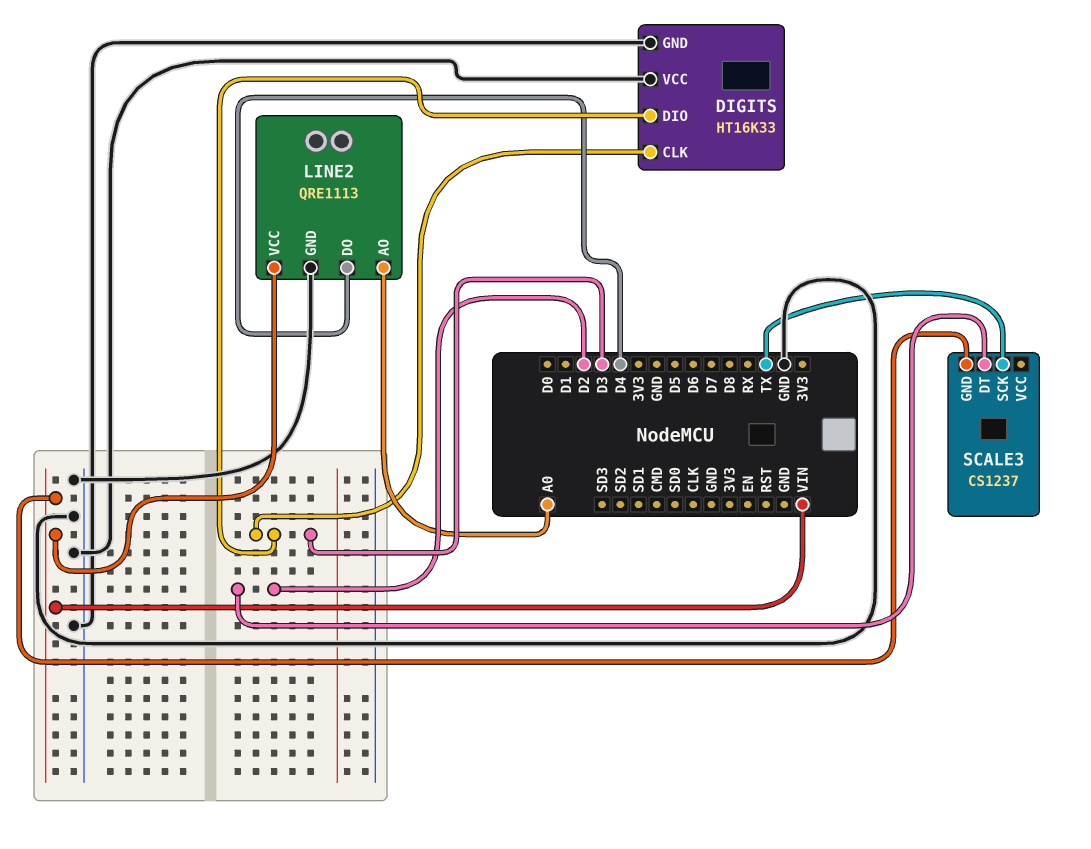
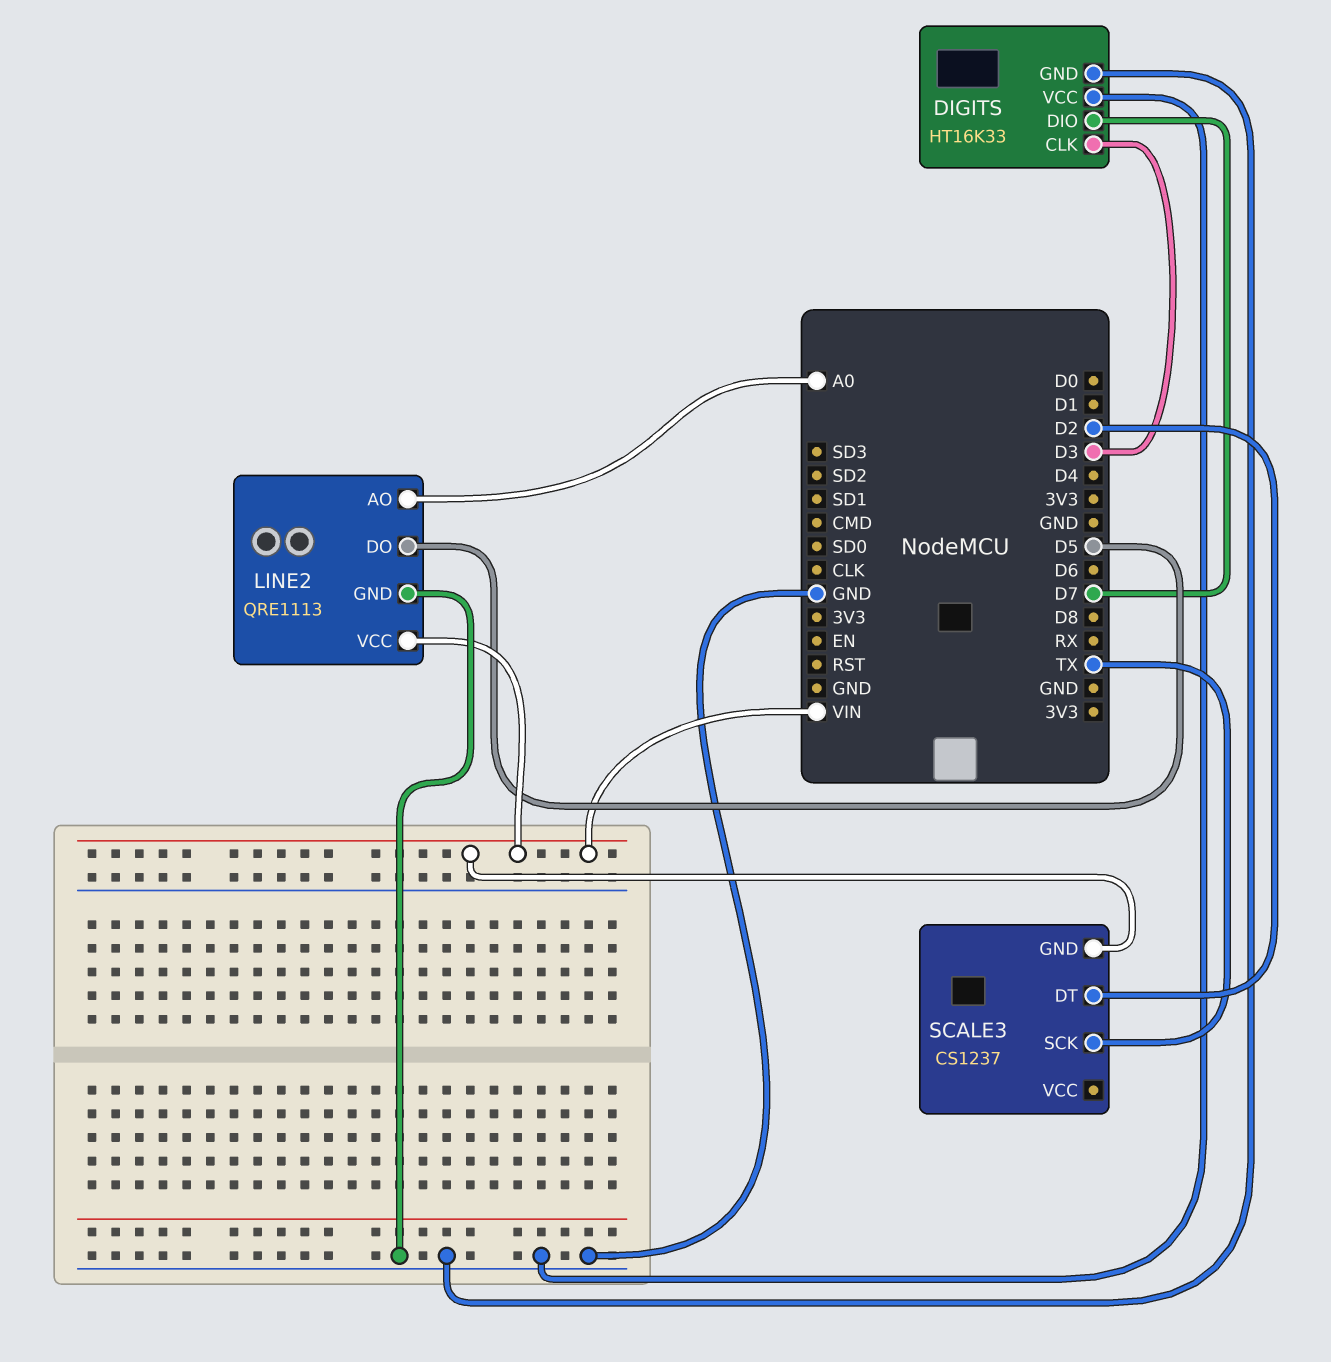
DIGITS pin DIO: D3 -> D7
LINE2 pin DO: D4 -> D5

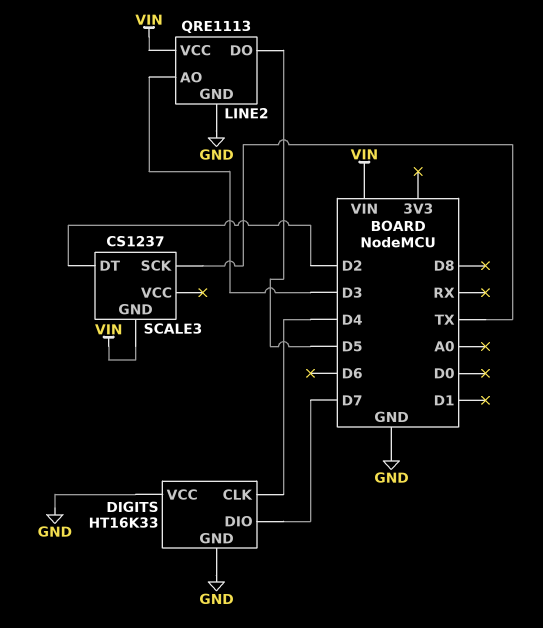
DIGITS pin CLK: D3 -> D4
LINE2 pin AO: A0 -> D3

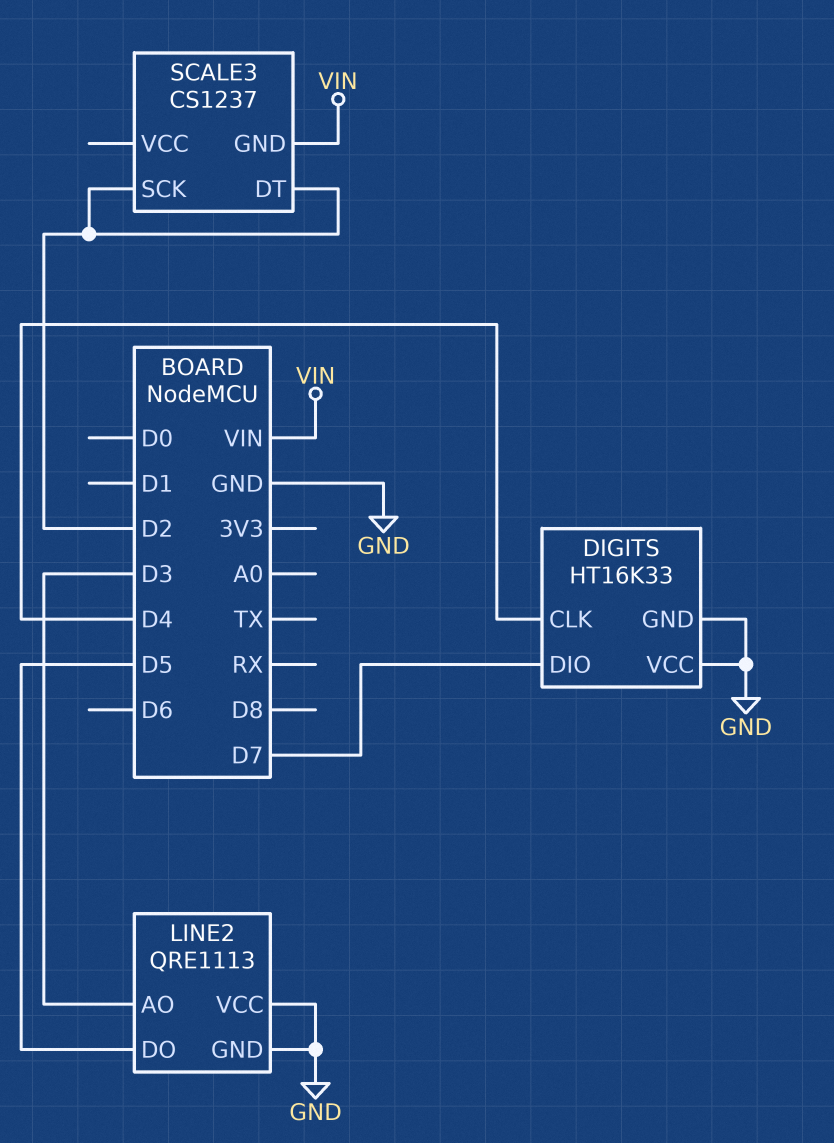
LINE2 pin VCC: VIN -> GND
SCALE3 pin SCK: TX -> D2

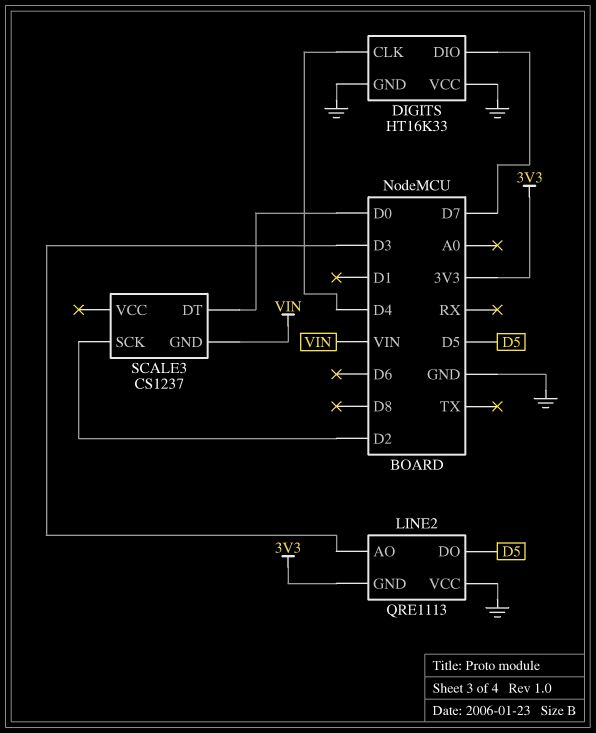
LINE2 pin GND: GND -> 3V3
SCALE3 pin DT: D2 -> D0

